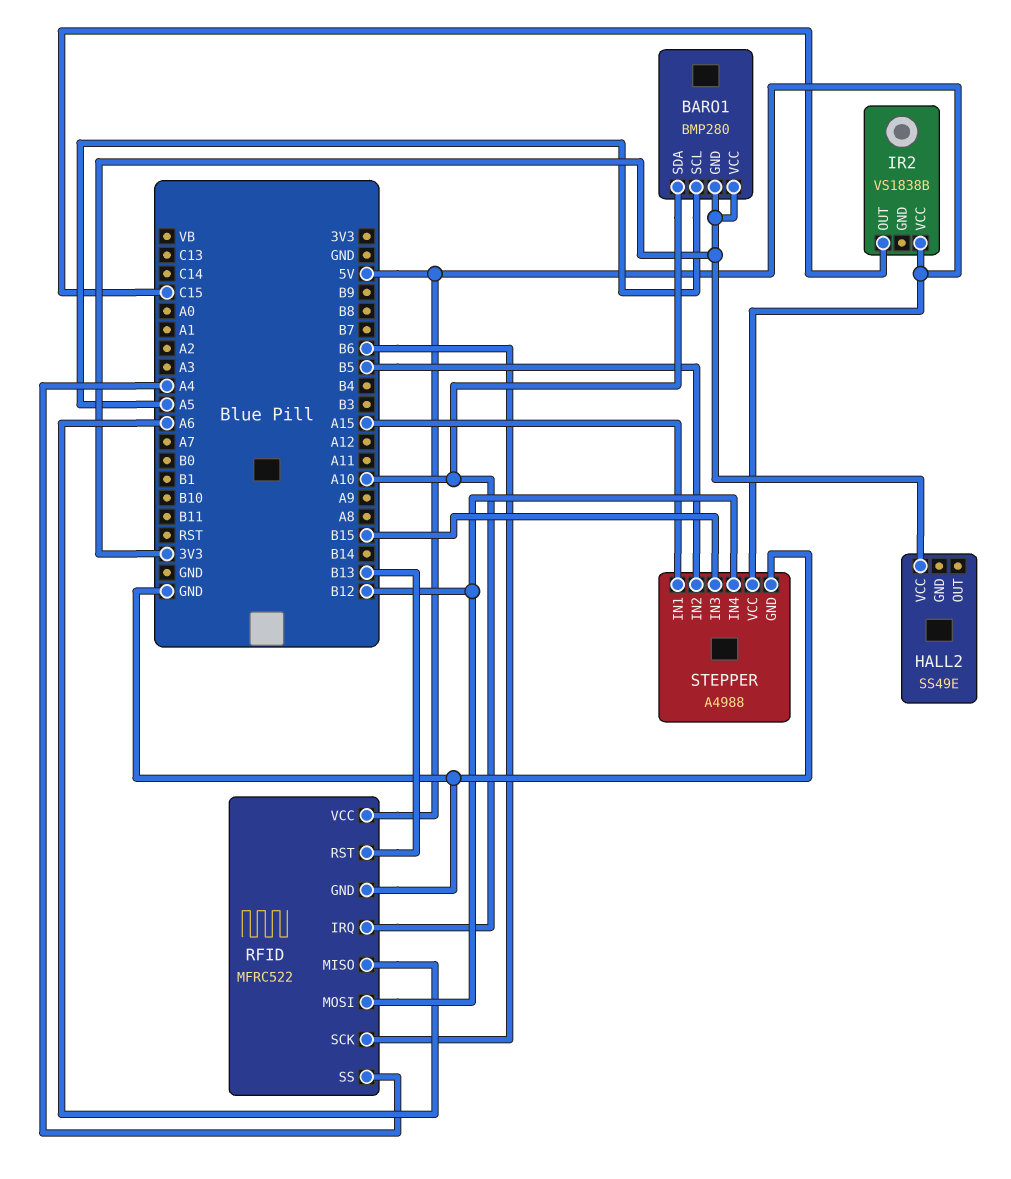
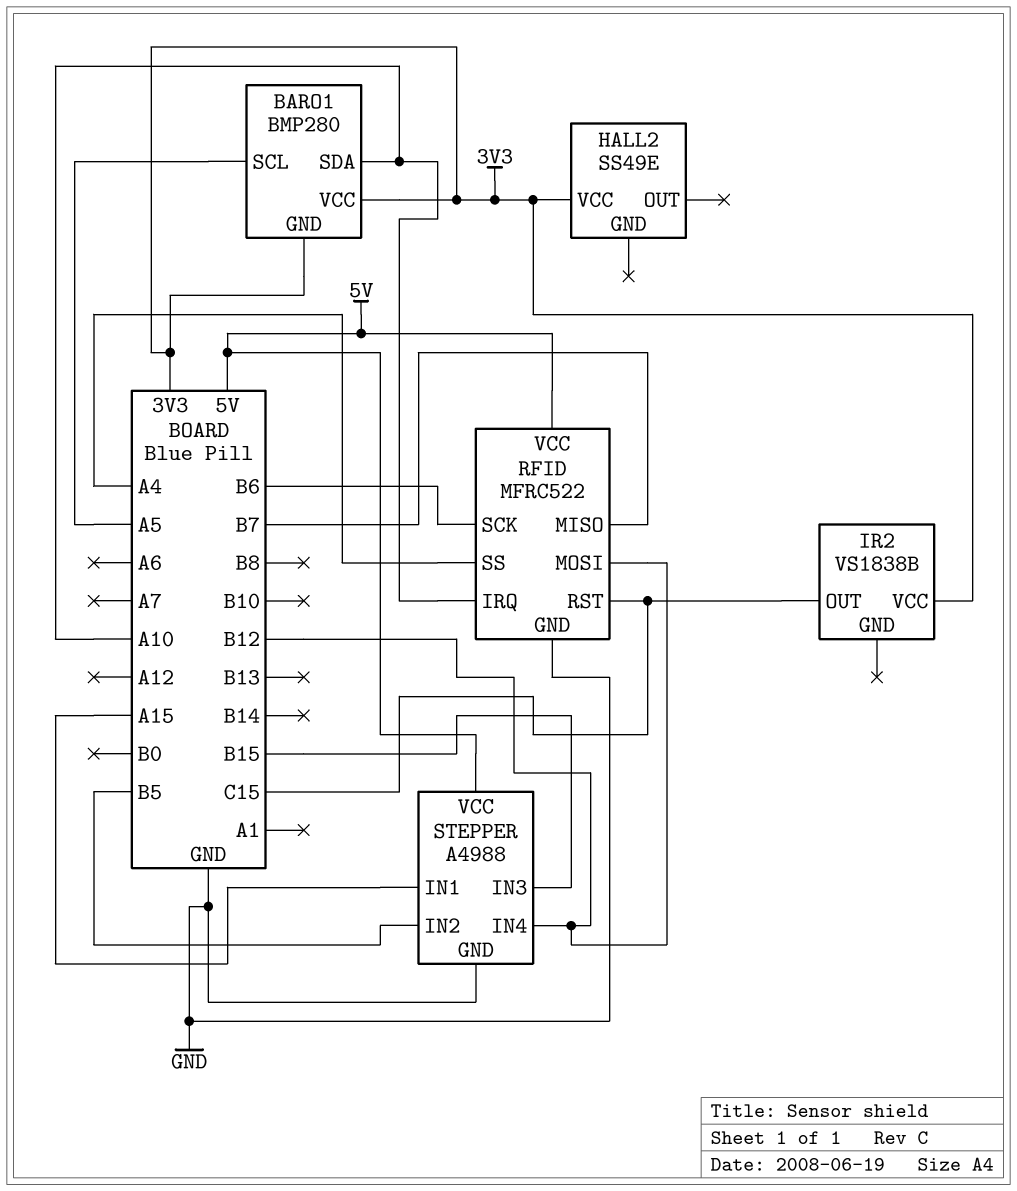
IR2 pin VCC: 5V -> 3V3
RFID pin MISO: A6 -> B7
RFID pin RST: B13 -> C15

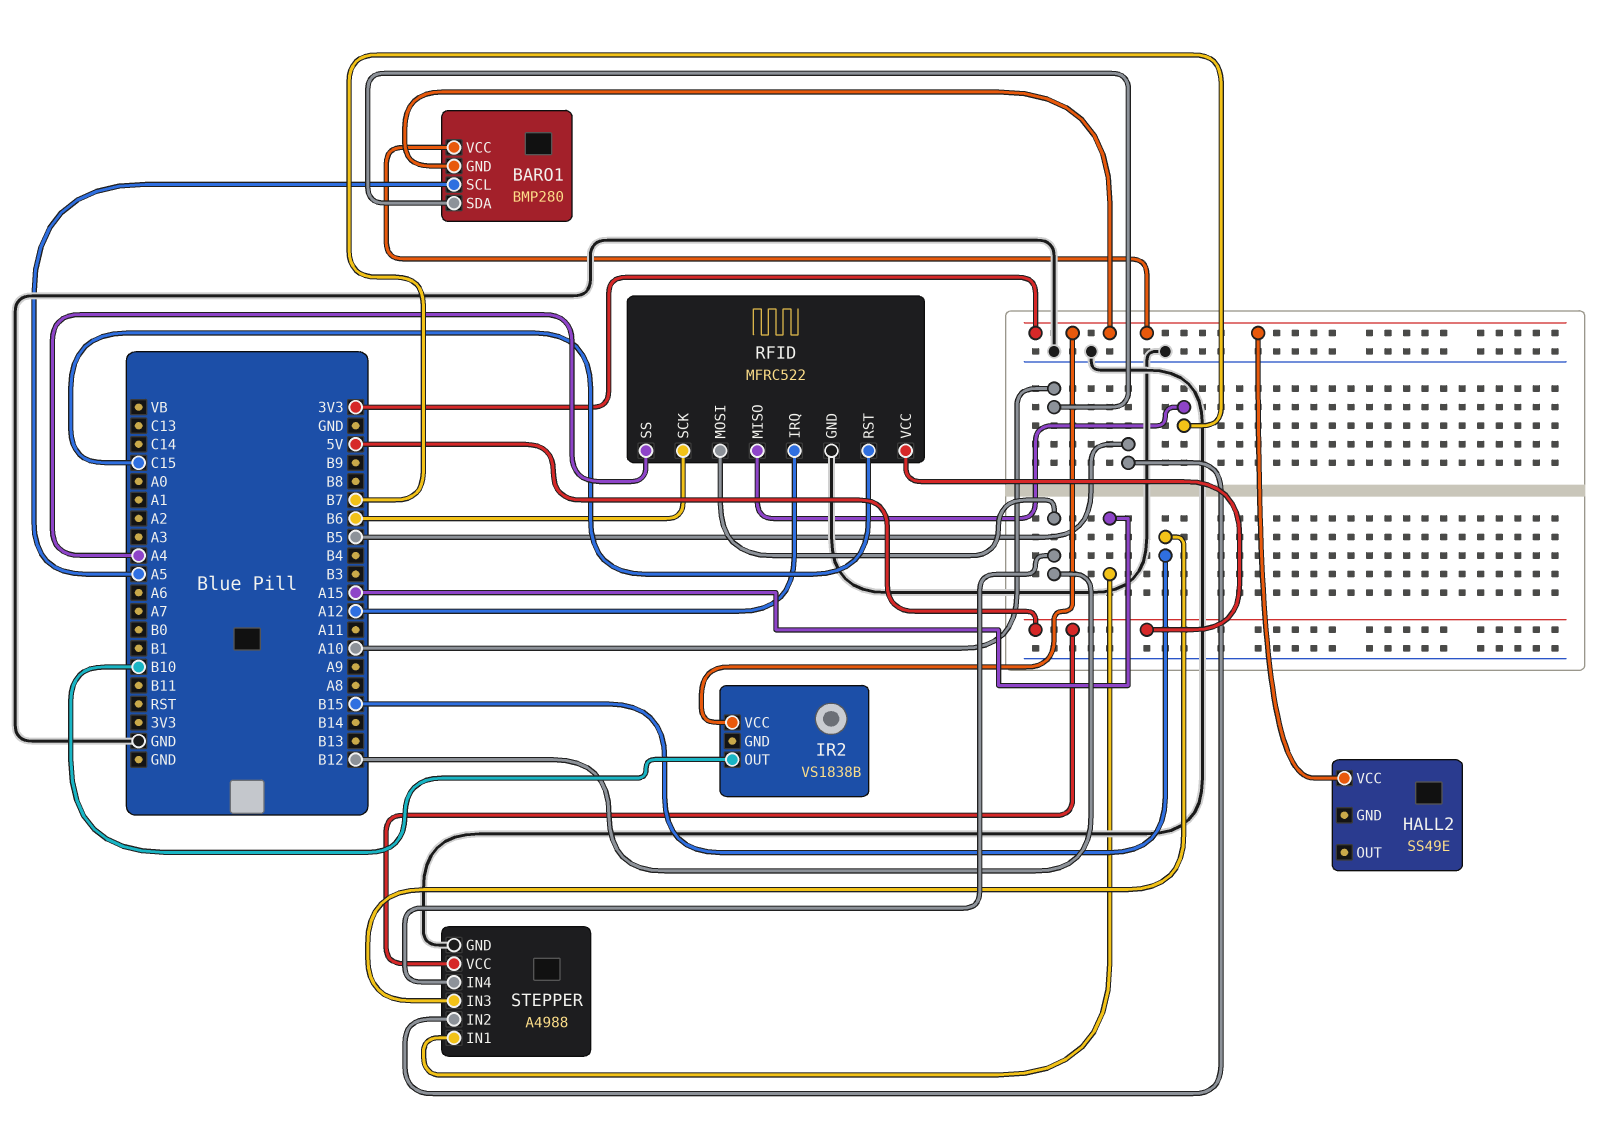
IR2 pin OUT: C15 -> B10
RFID pin IRQ: A10 -> A12

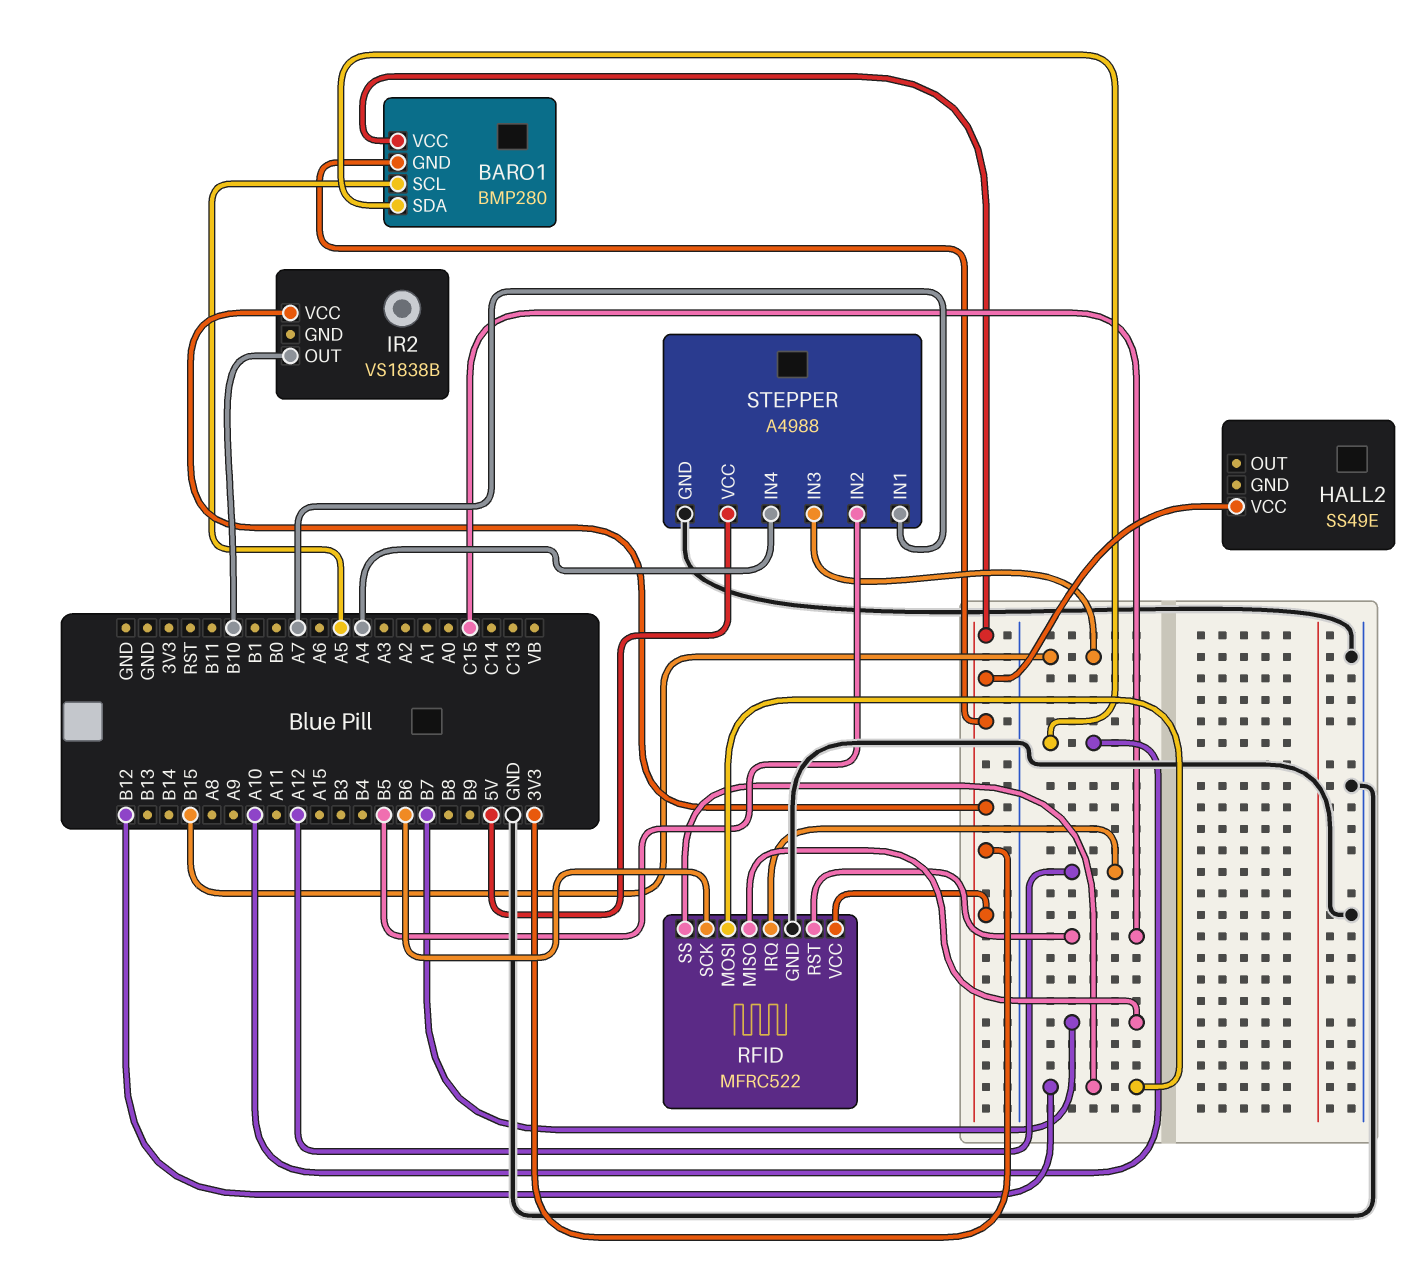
RFID pin SS: A4 -> B12
RFID pin VCC: 5V -> 3V3
STEPPER pin IN1: A15 -> A7
STEPPER pin IN4: B12 -> A4

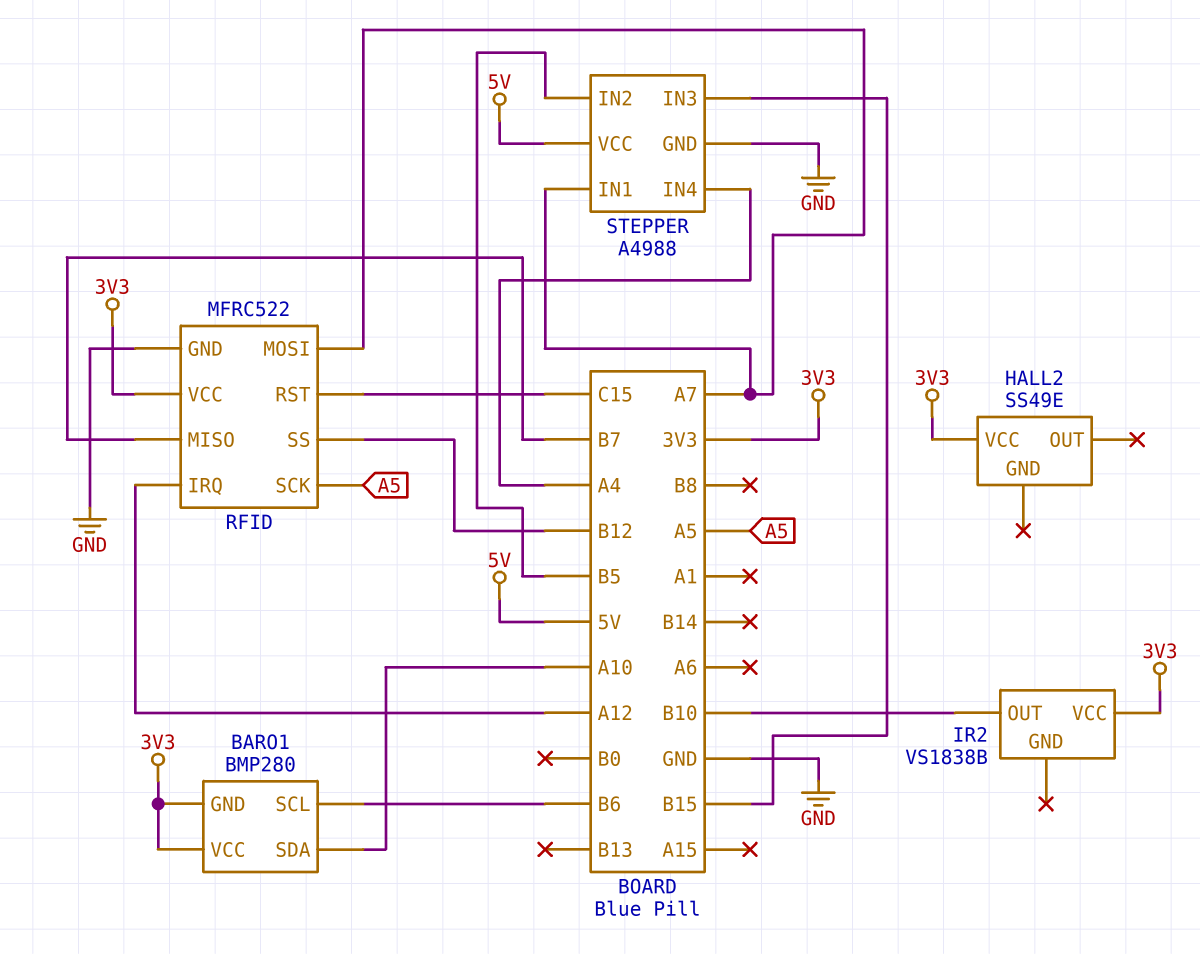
BARO1 pin SCL: A5 -> B6
RFID pin MOSI: B12 -> A7
RFID pin SCK: B6 -> A5

